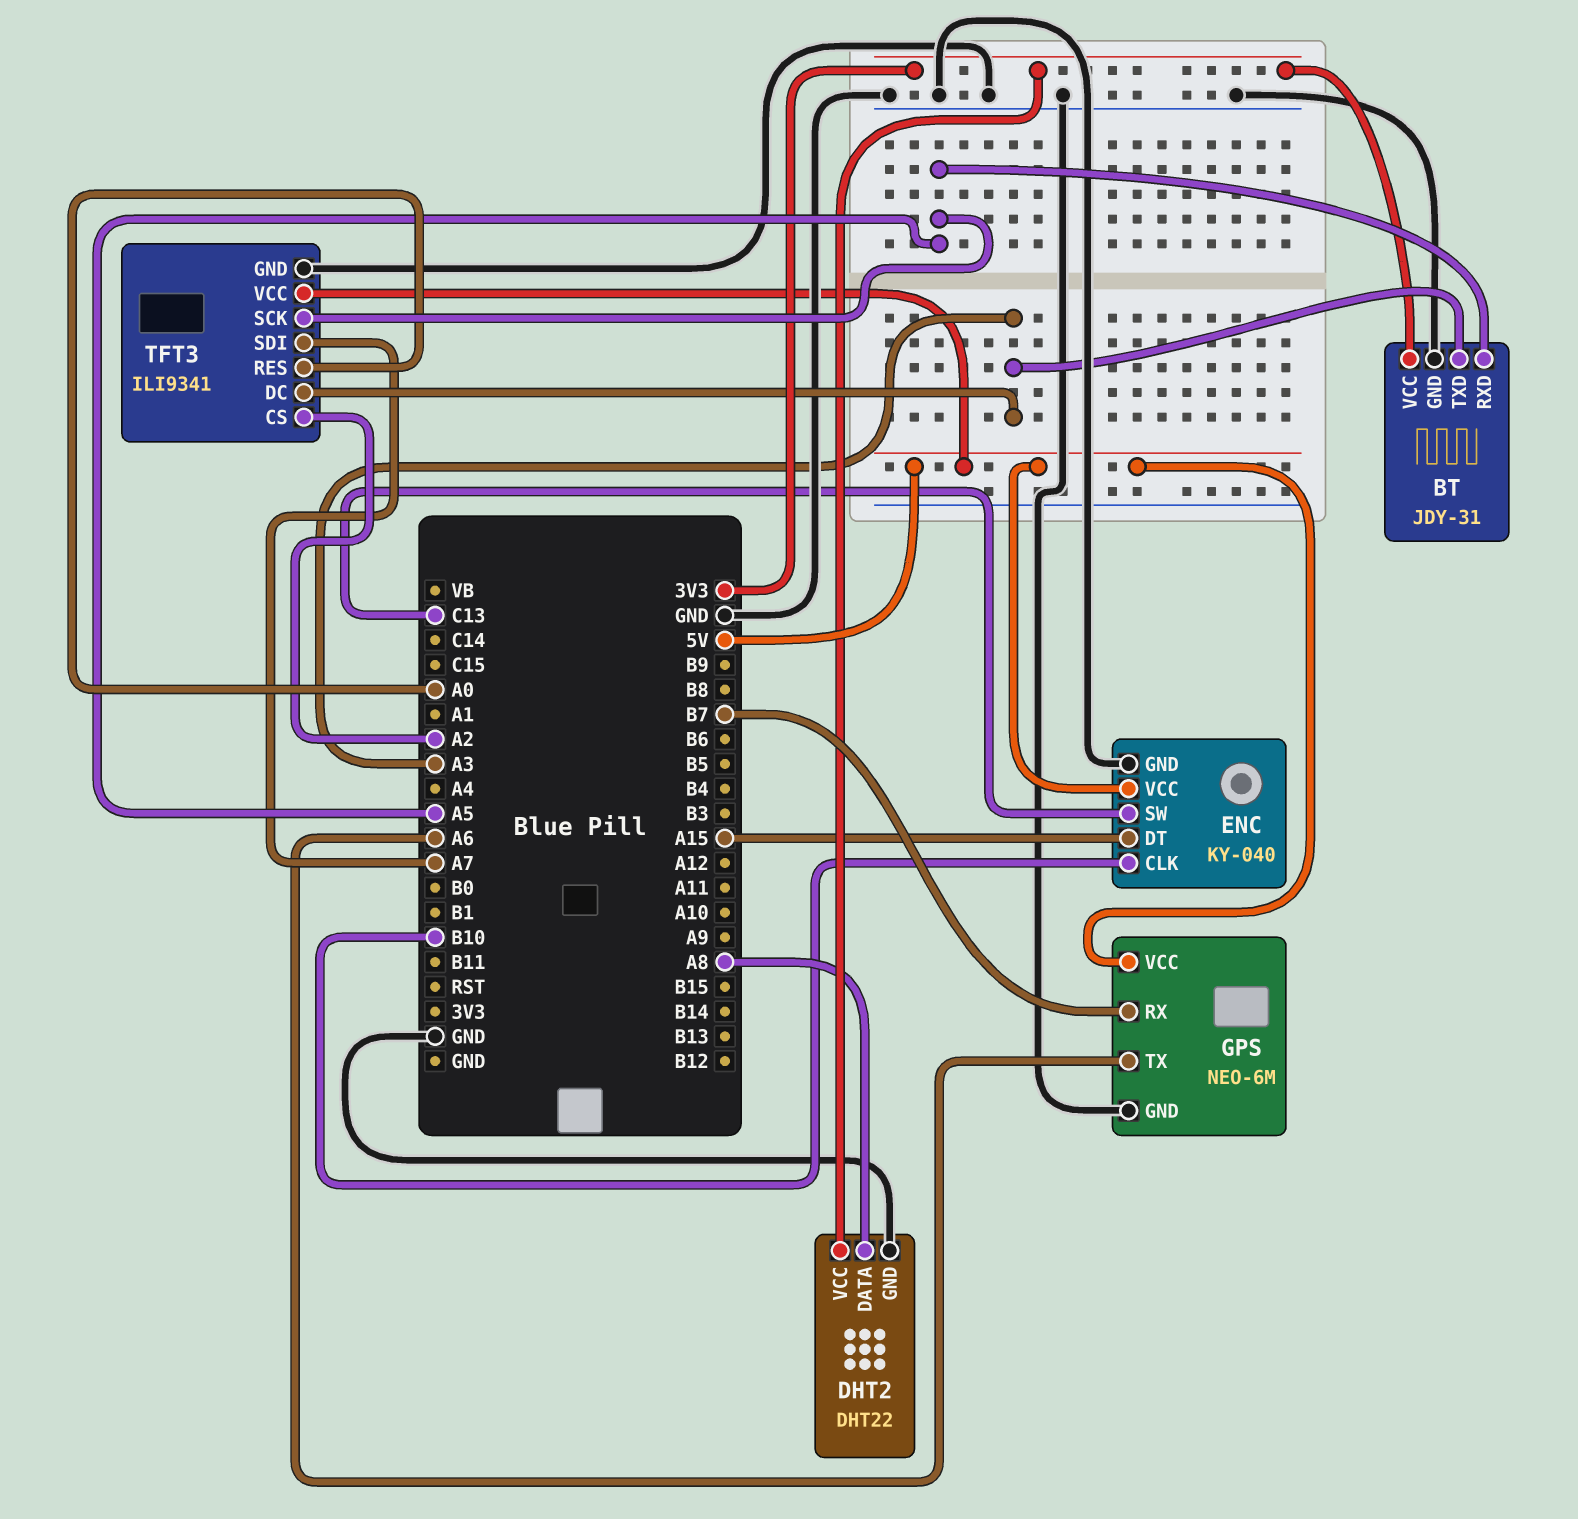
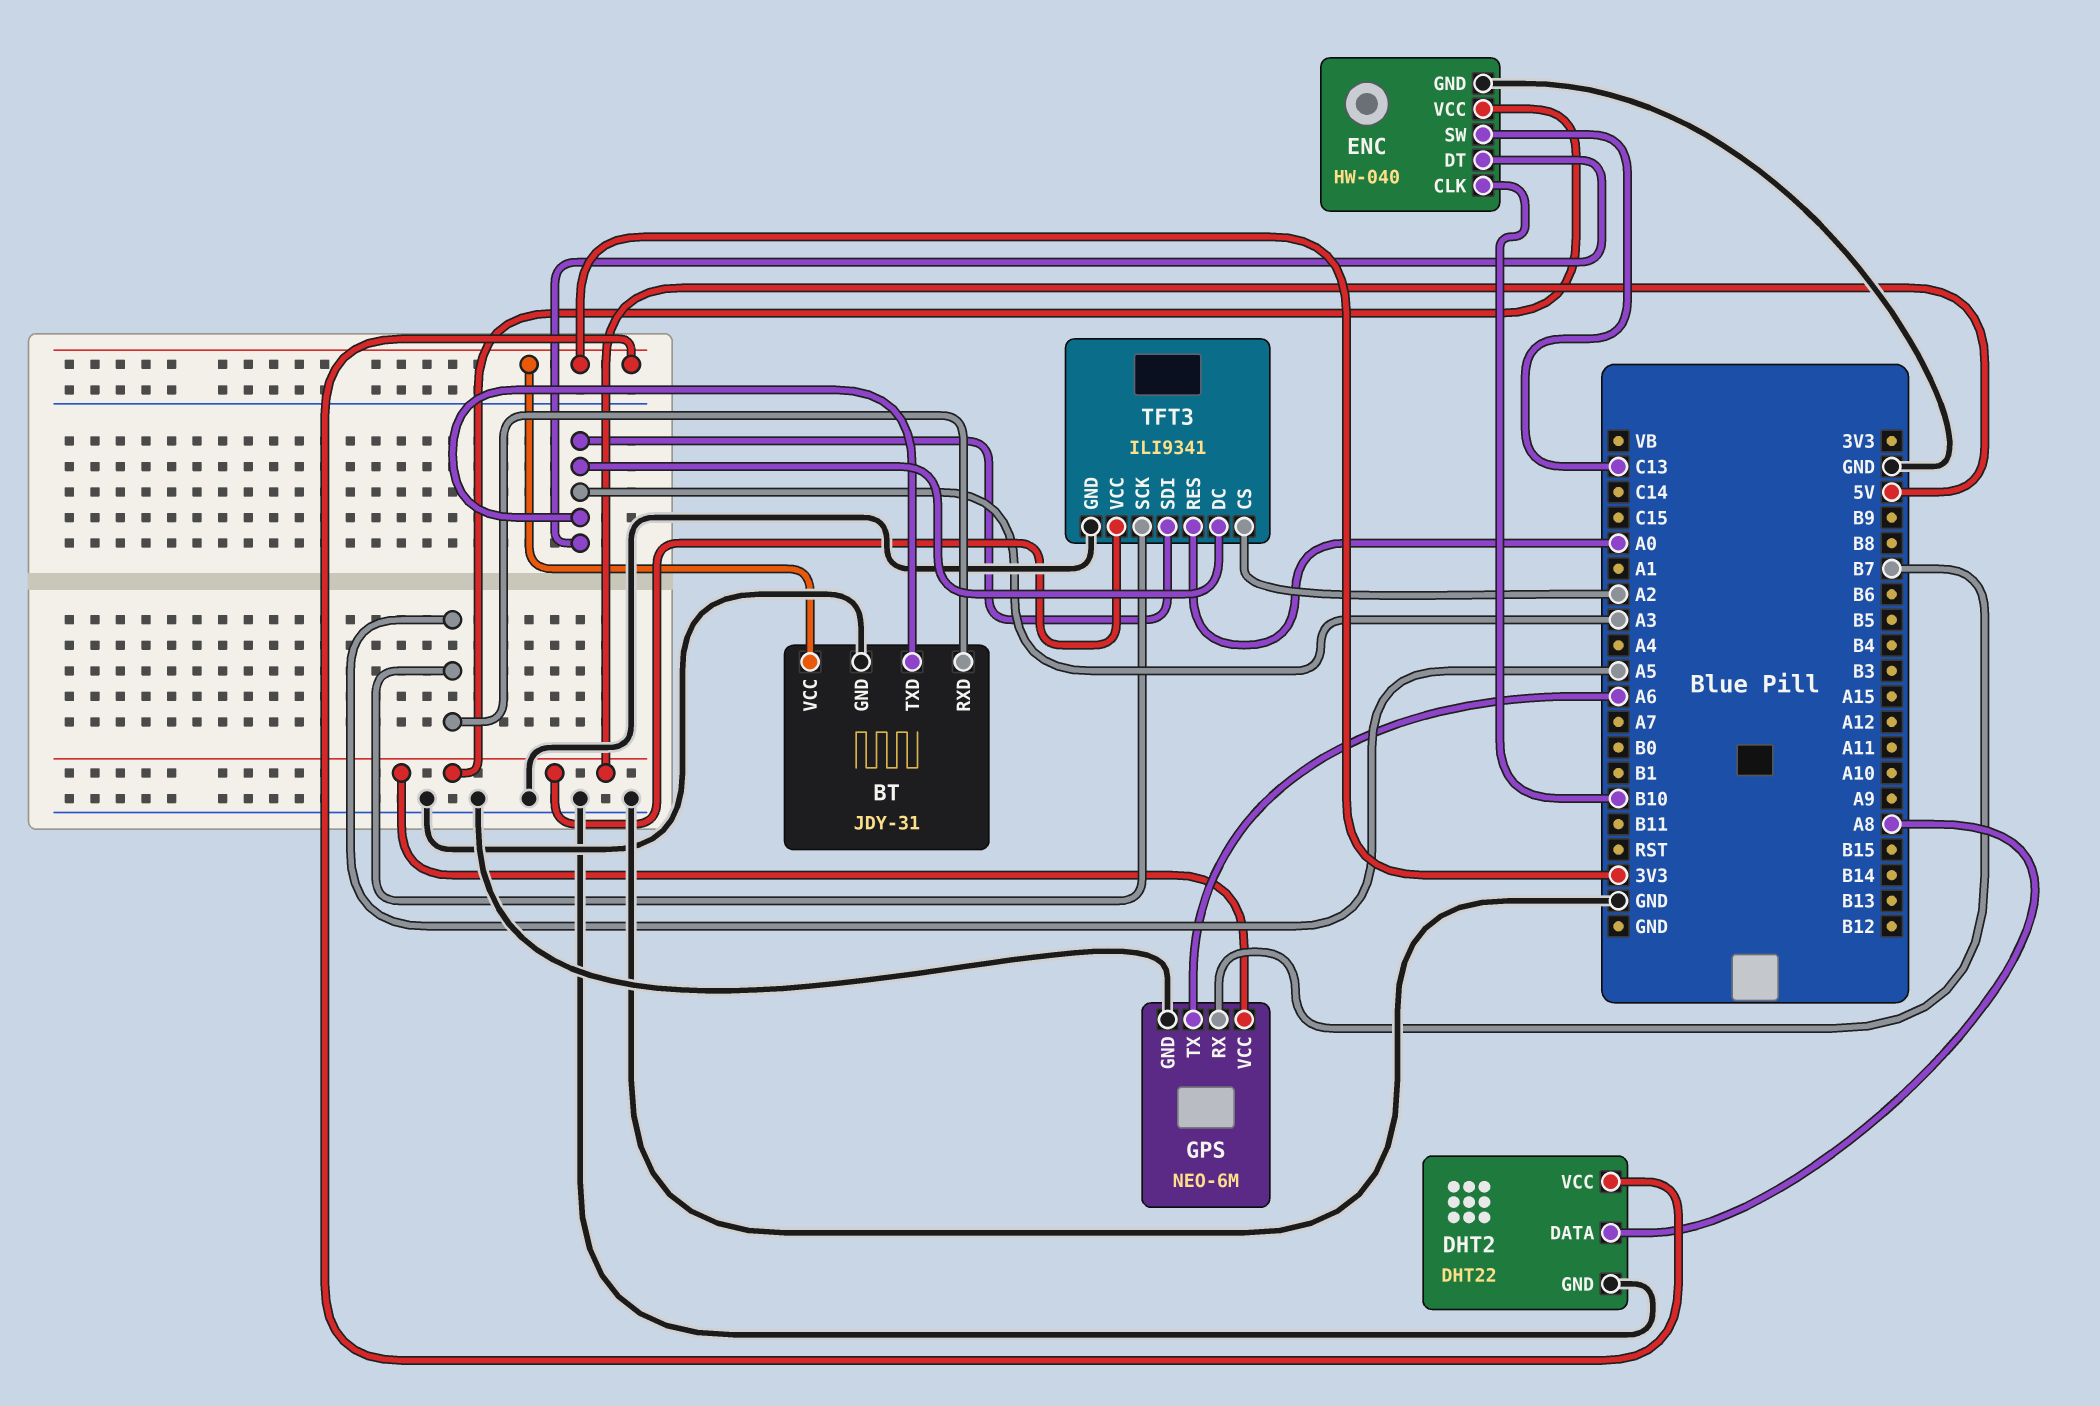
ENC: KY-040 -> HW-040
ENC pin DT: A15 -> A3
TFT3 pin SDI: A7 -> A3

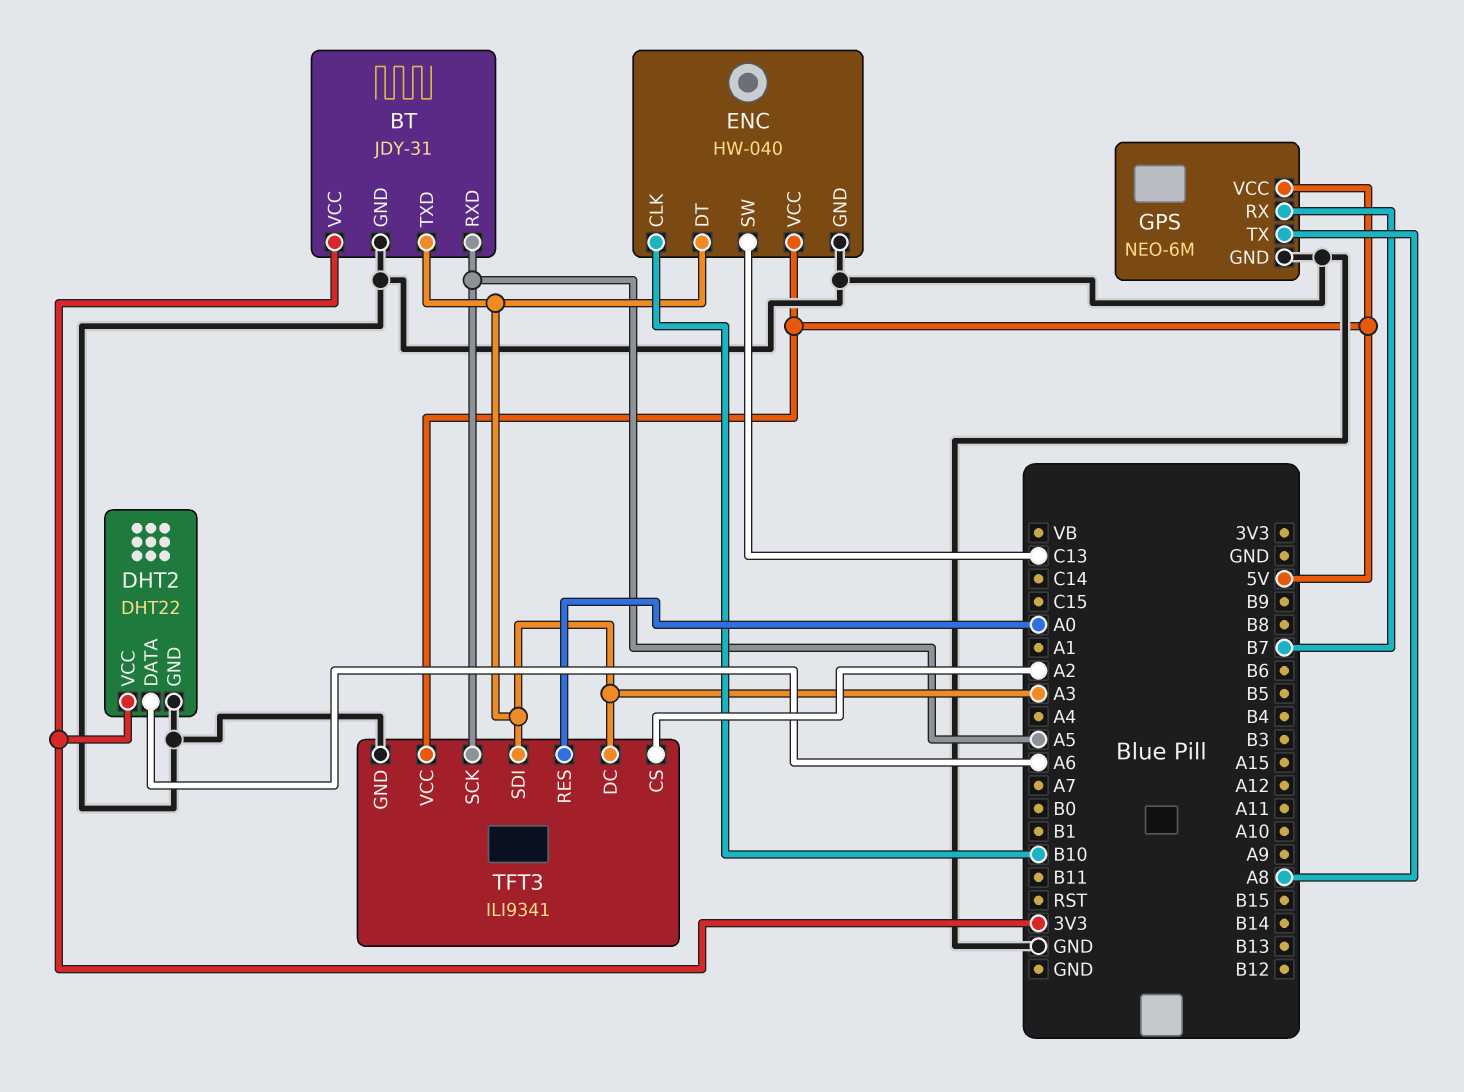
DHT2 pin DATA: A8 -> A6
GPS pin TX: A6 -> A8

